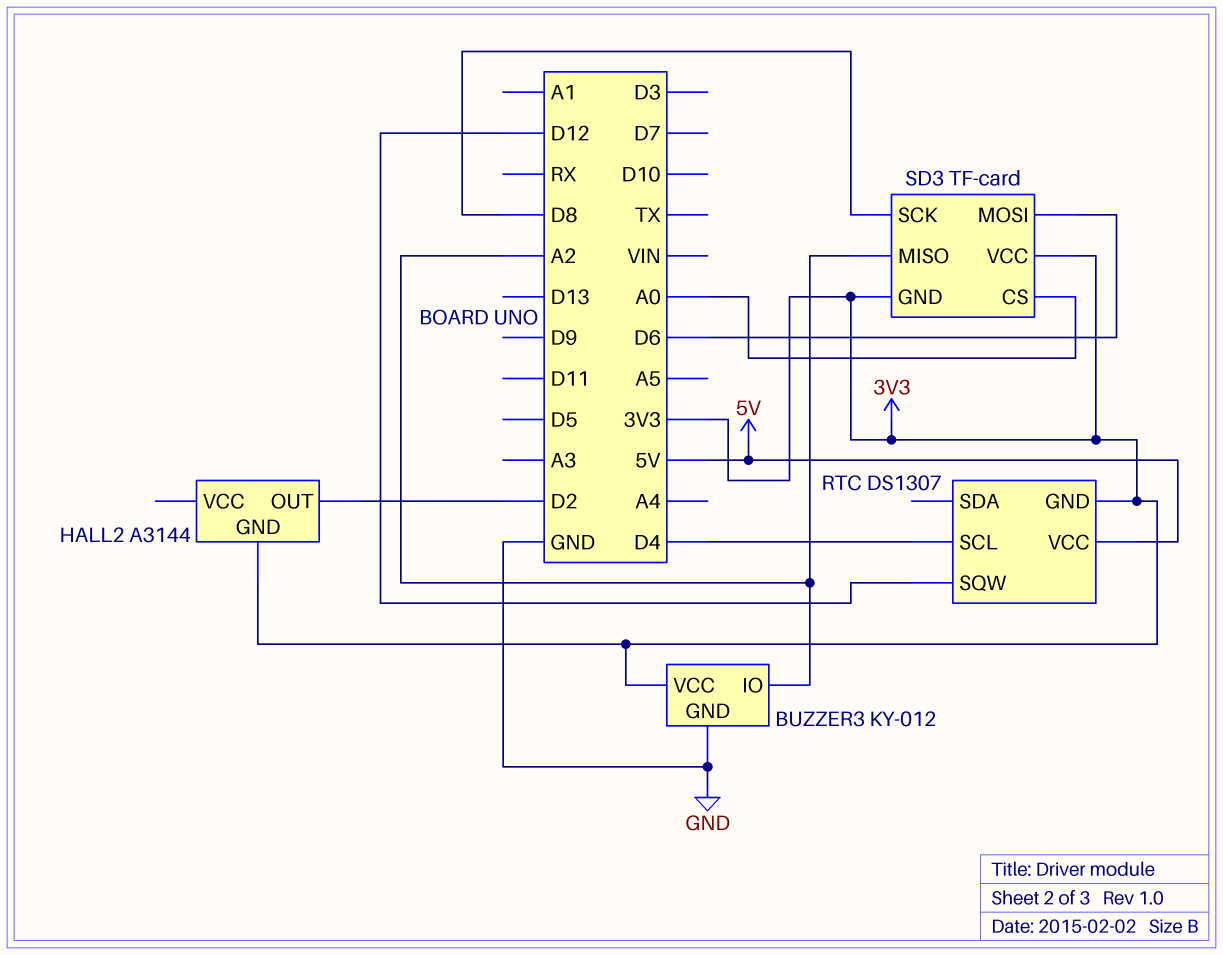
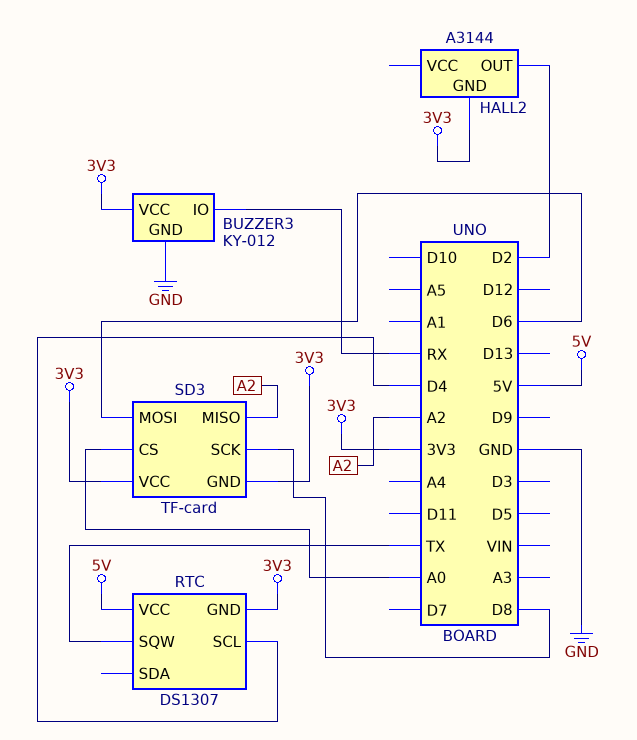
BUZZER3 pin IO: A2 -> RX
RTC pin SQW: D12 -> TX

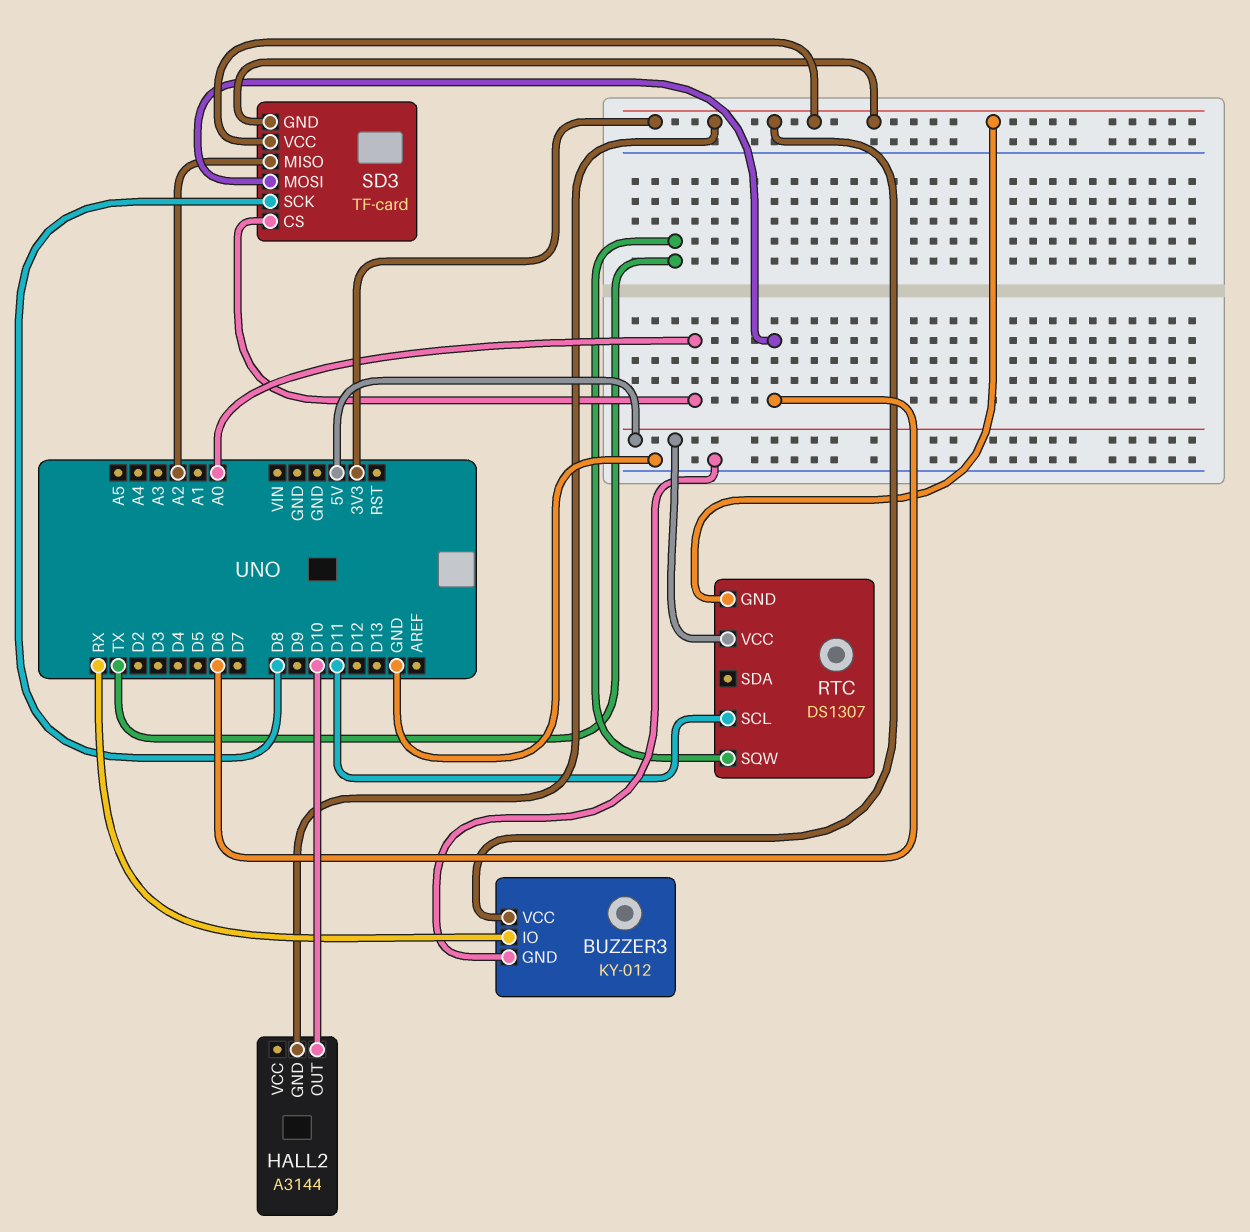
HALL2 pin OUT: D2 -> D10
RTC pin SCL: D4 -> D11

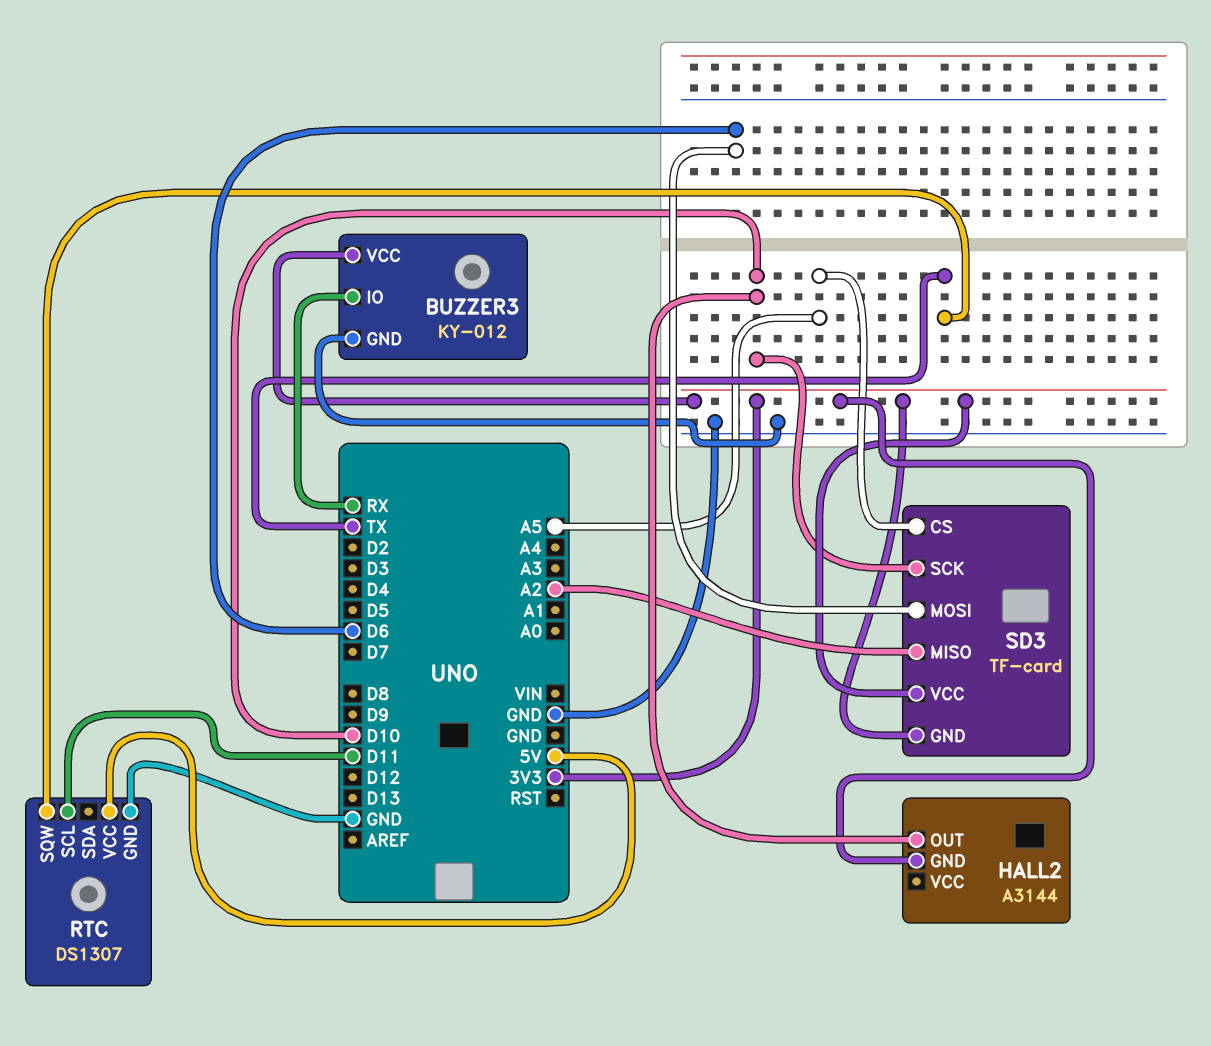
RTC pin GND: 3V3 -> GND
SD3 pin CS: A0 -> A5
SD3 pin SCK: D8 -> D10

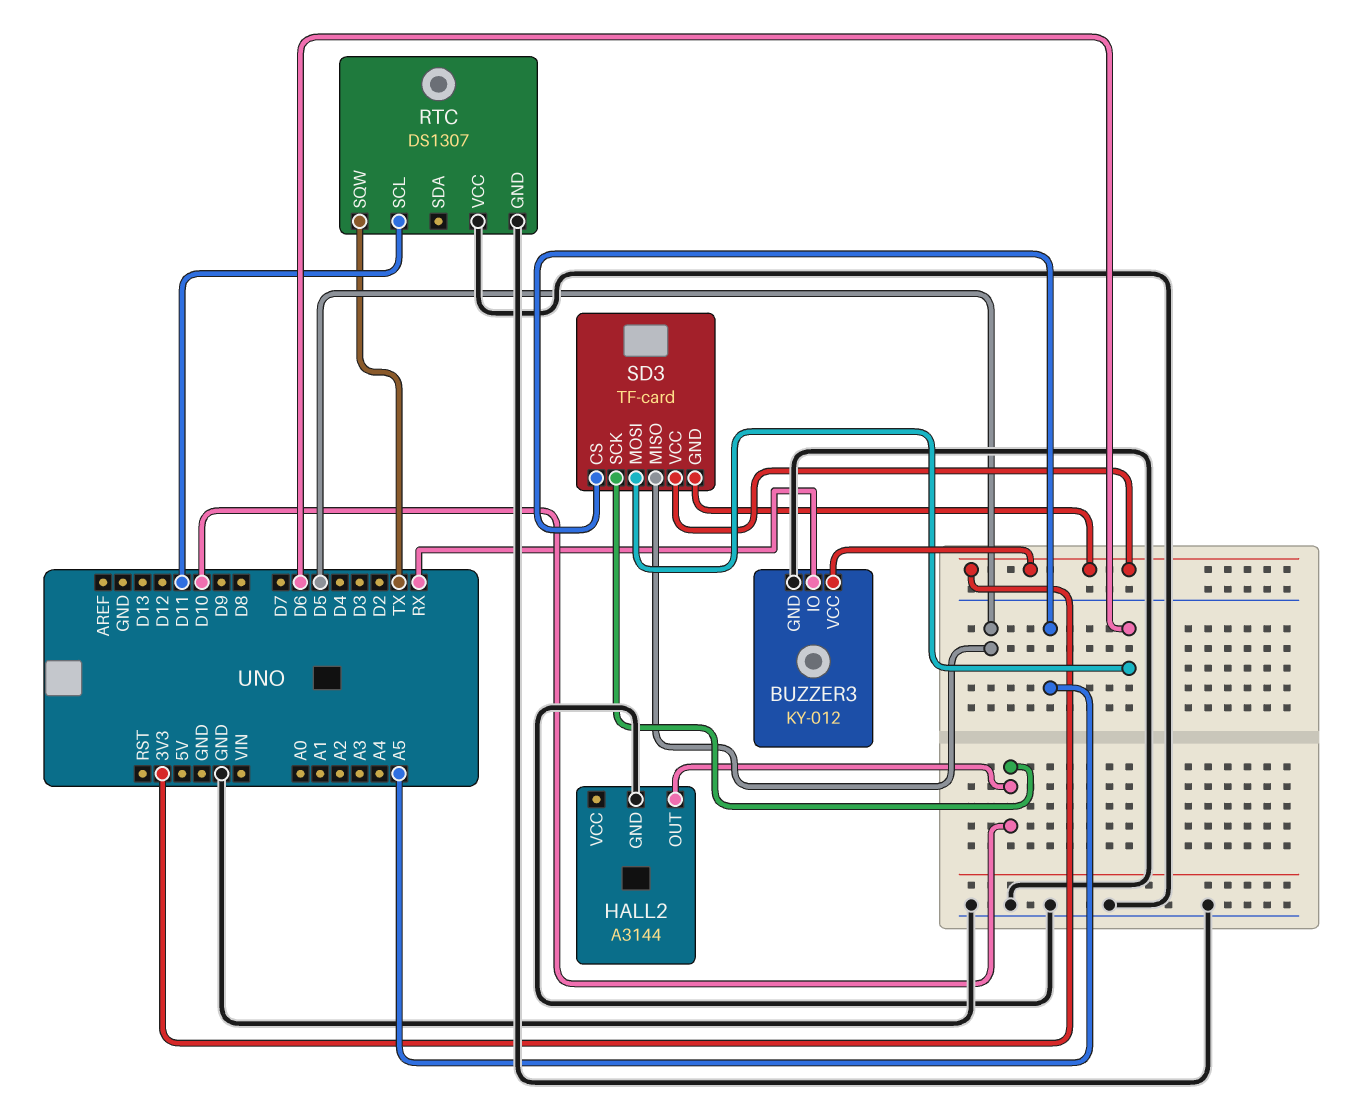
HALL2 pin GND: 3V3 -> GND
RTC pin VCC: 5V -> GND
SD3 pin MISO: A2 -> D5

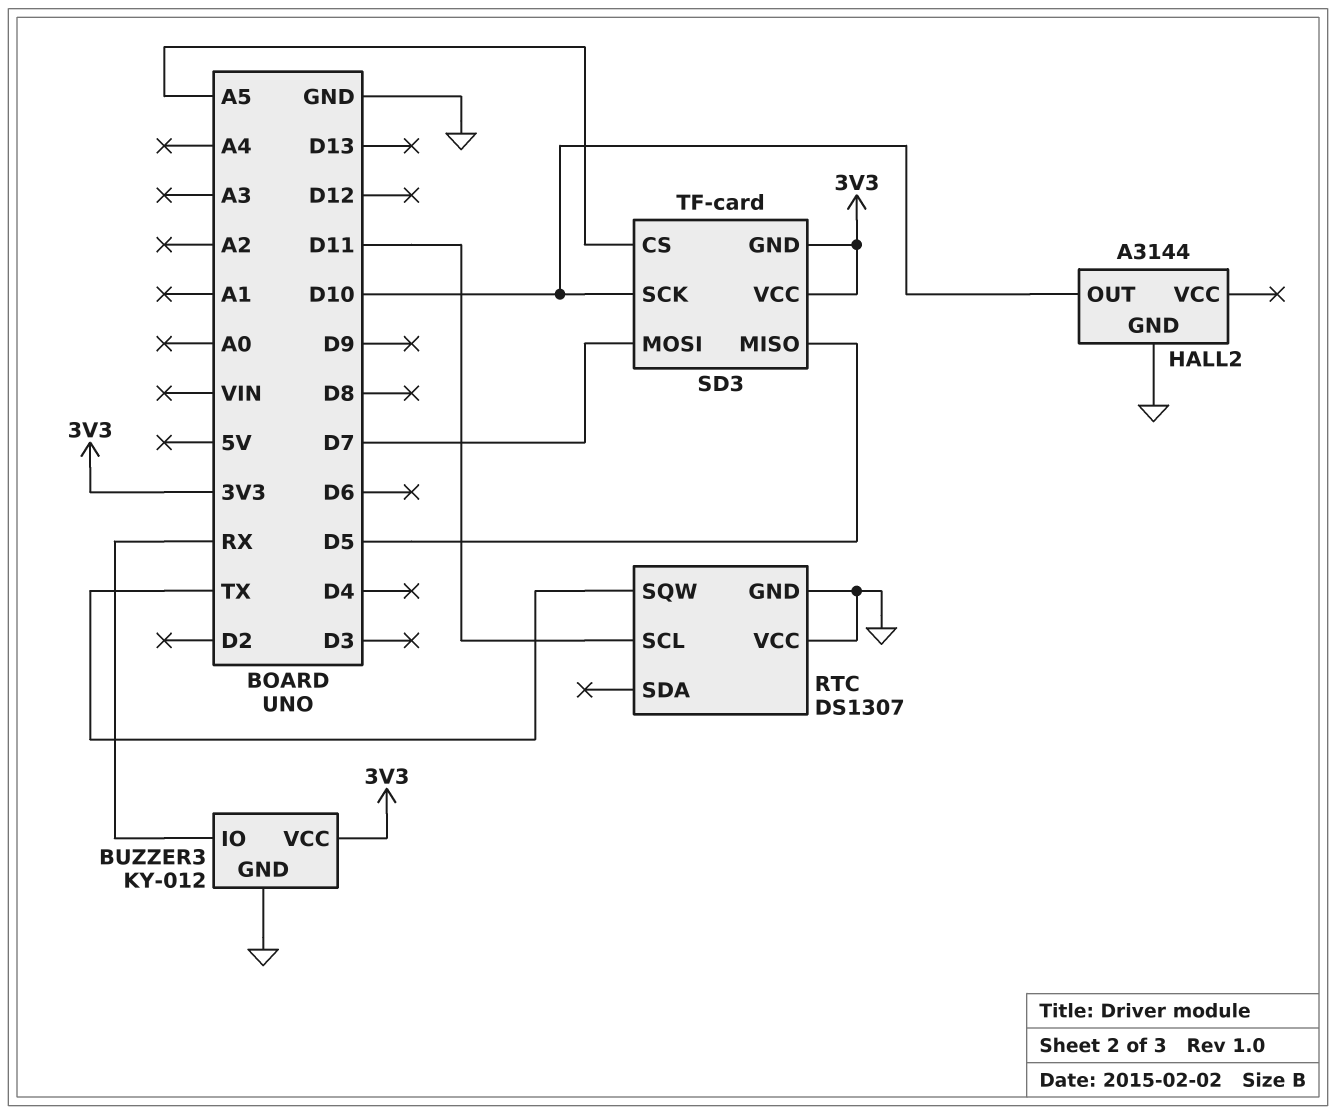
SD3 pin MOSI: D6 -> D7

